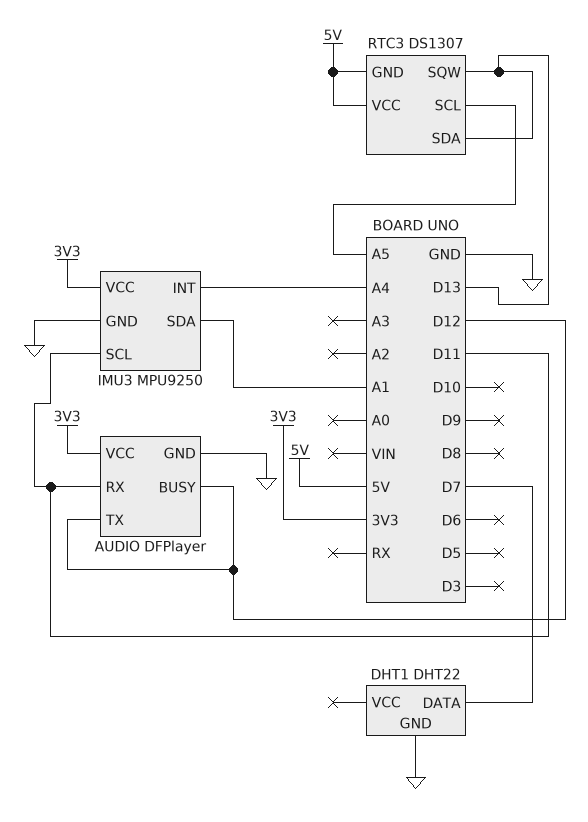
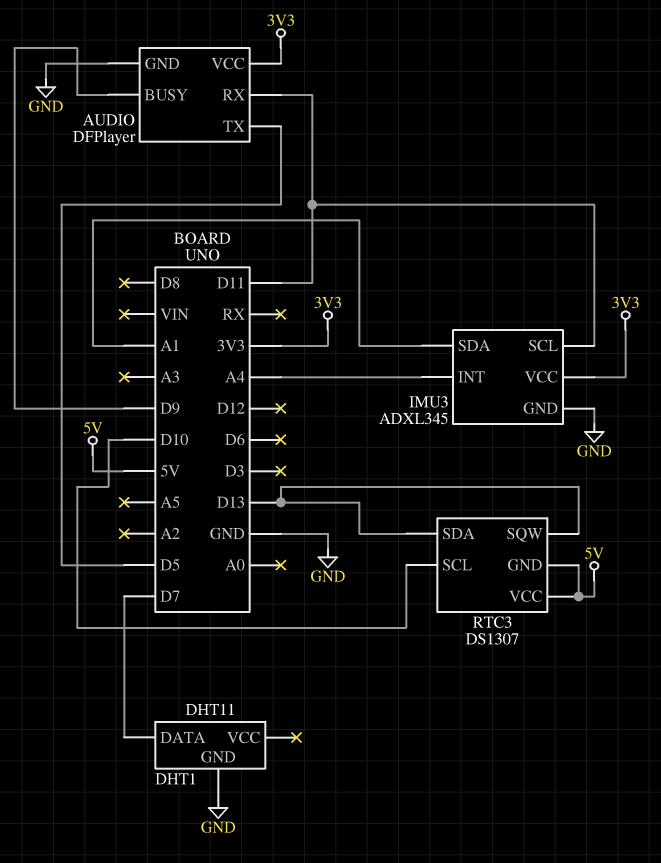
AUDIO pin BUSY: D12 -> D9
AUDIO pin TX: D12 -> D5
DHT1: DHT22 -> DHT11
IMU3: MPU9250 -> ADXL345
RTC3 pin SCL: A5 -> D10

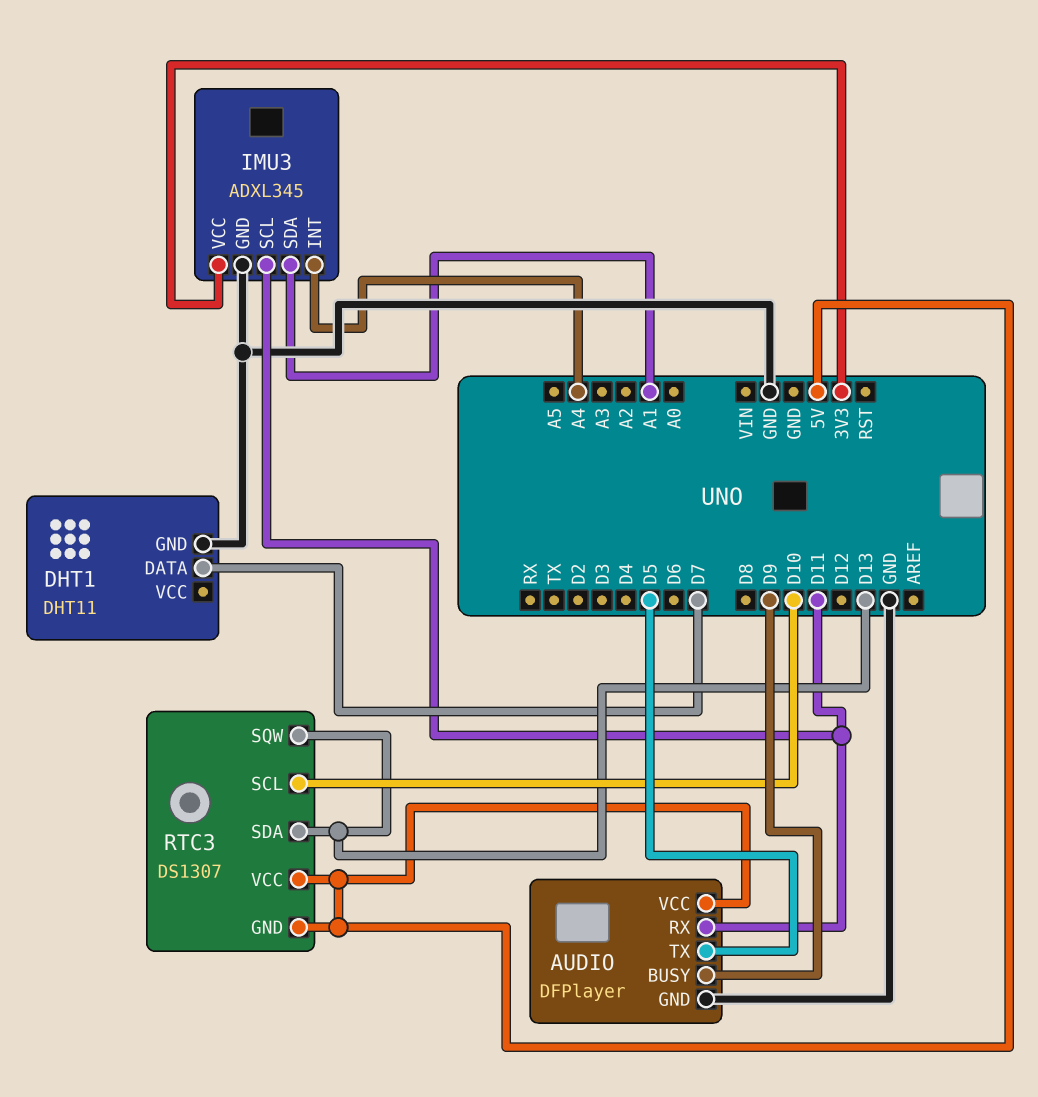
AUDIO pin VCC: 3V3 -> 5V

